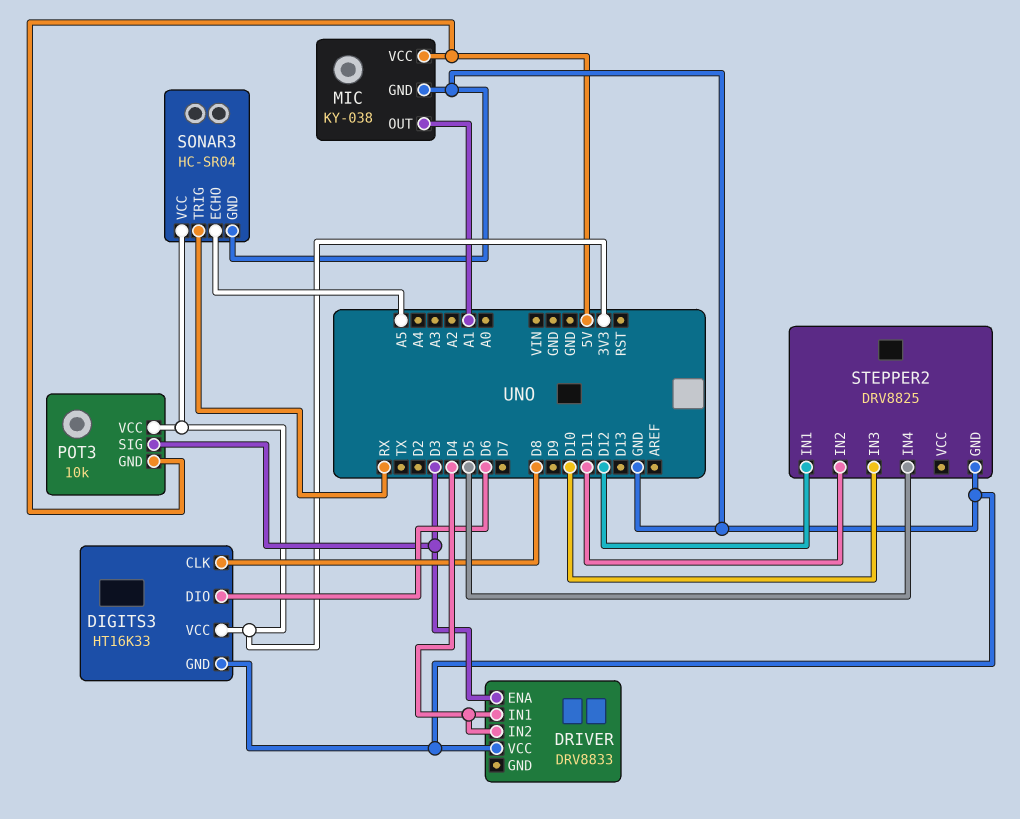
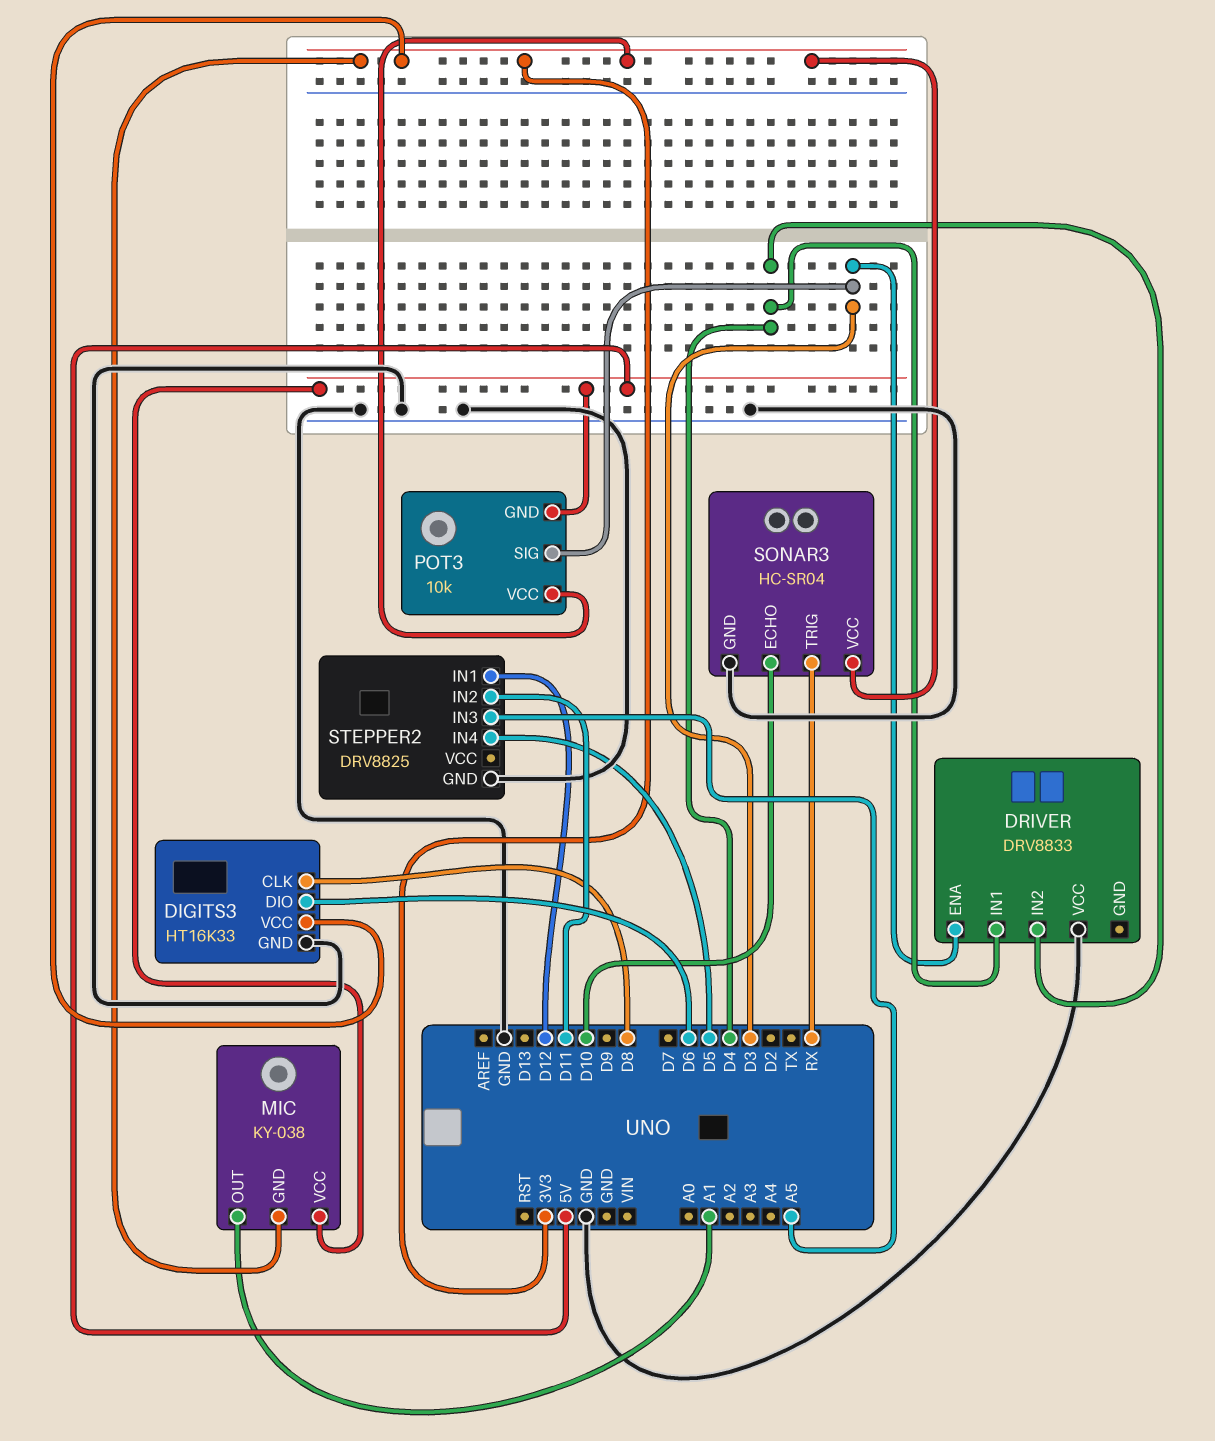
MIC pin GND: GND -> 3V3
SONAR3 pin ECHO: A5 -> D10
STEPPER2 pin IN3: D10 -> A5

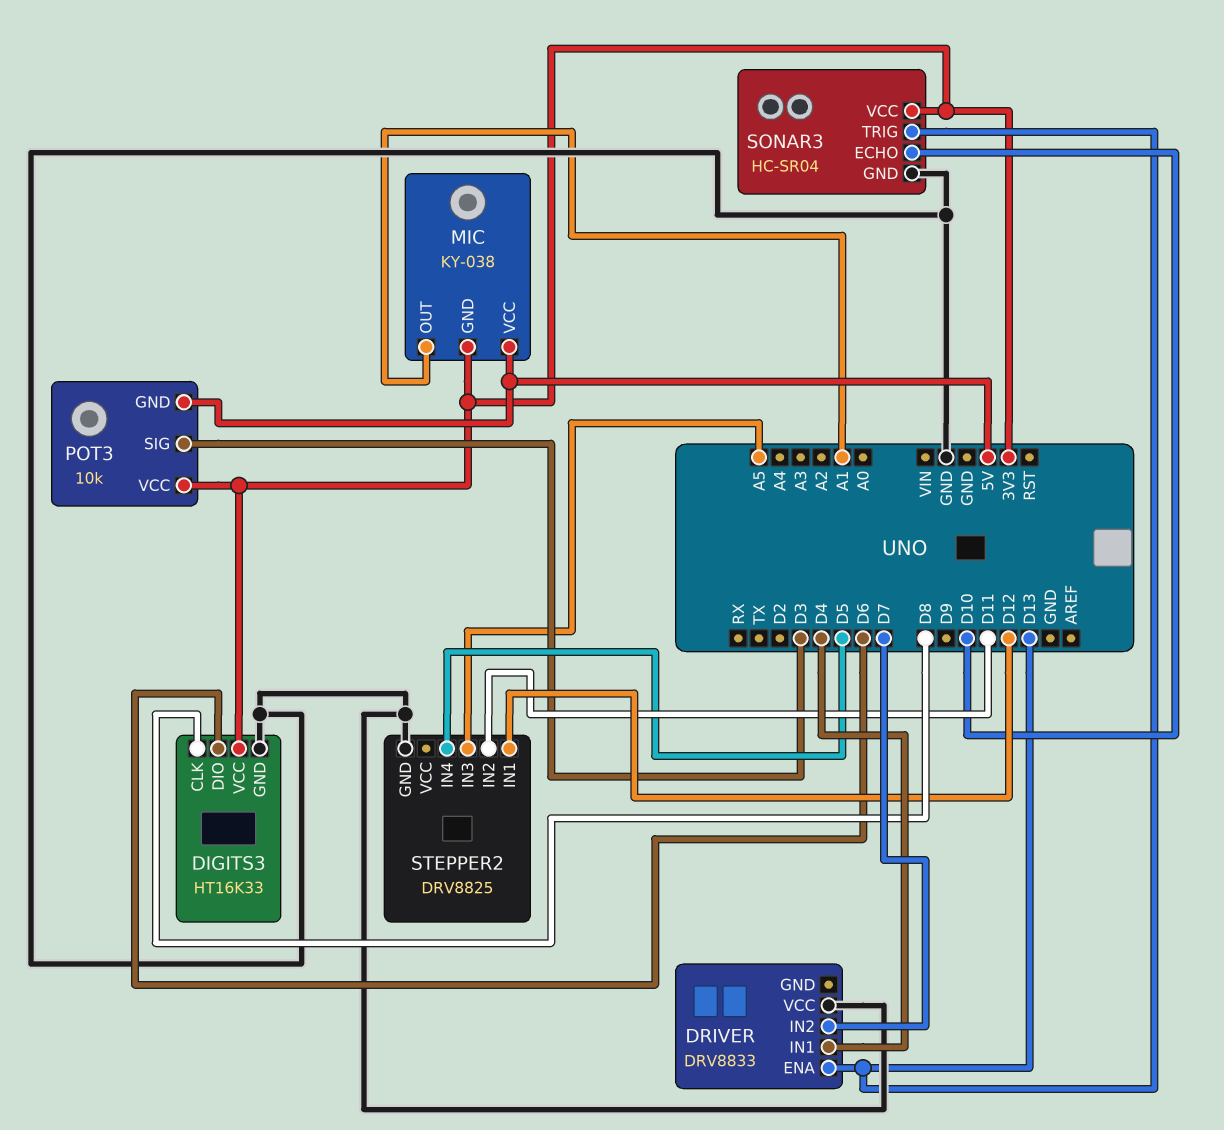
DRIVER pin ENA: D3 -> D13
DRIVER pin IN2: D4 -> D7
SONAR3 pin TRIG: RX -> D13

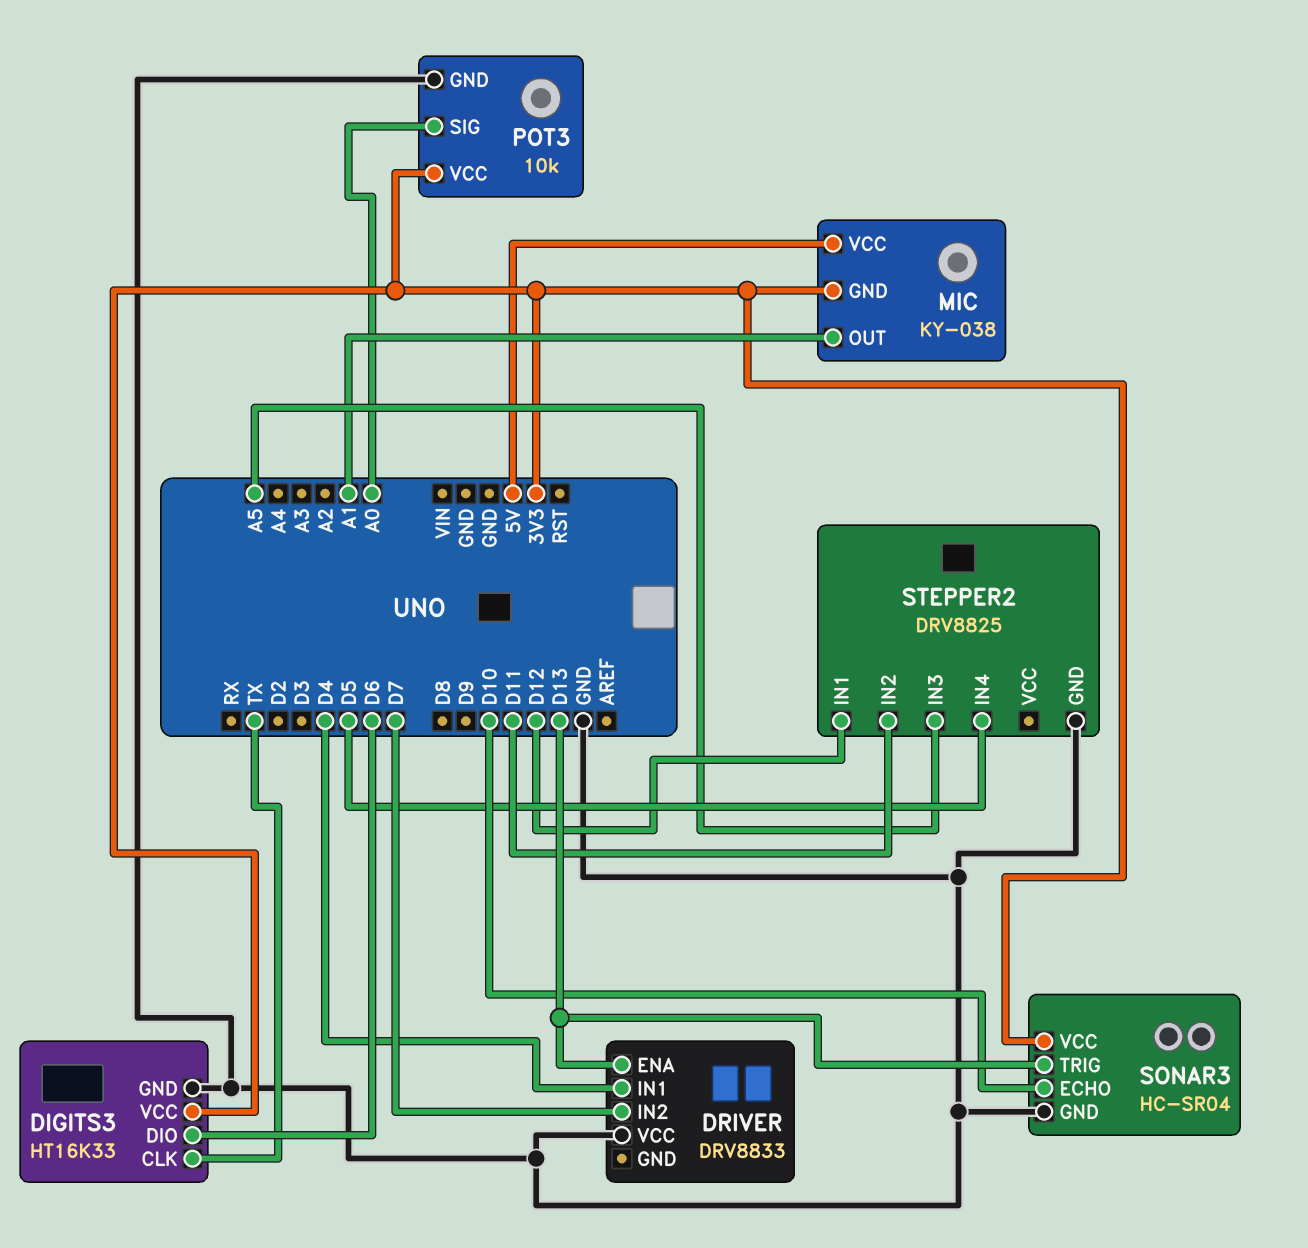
DIGITS3 pin CLK: D8 -> TX
POT3 pin GND: 5V -> GND
POT3 pin SIG: D3 -> A0

